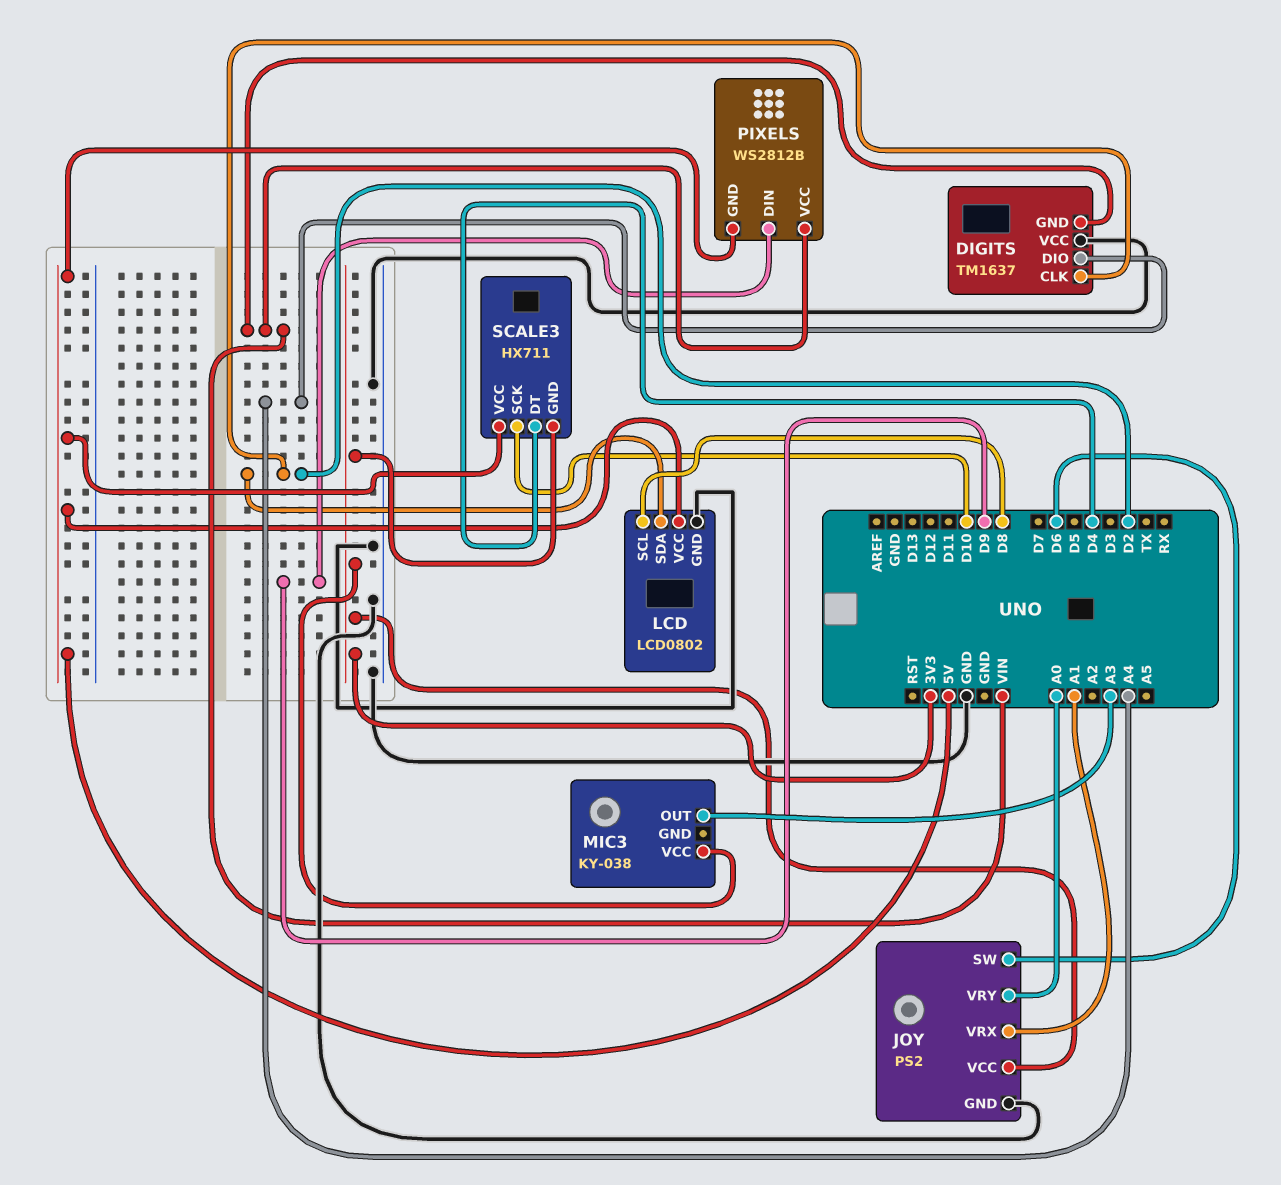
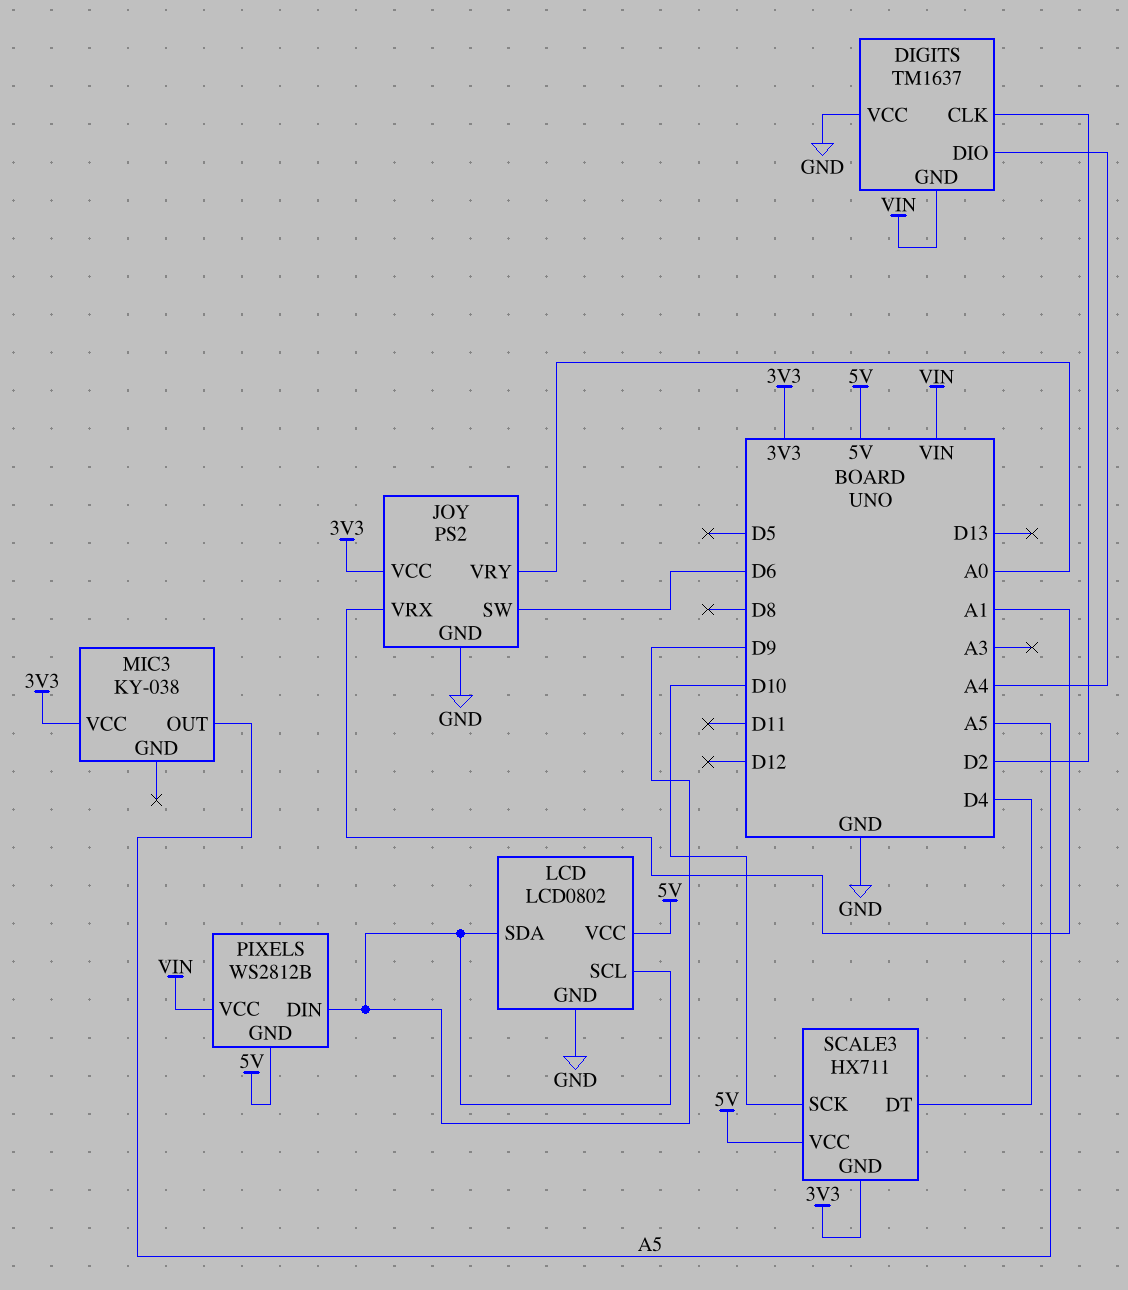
LCD pin SCL: D8 -> D9
LCD pin SDA: D2 -> D9
MIC3 pin OUT: A3 -> A5

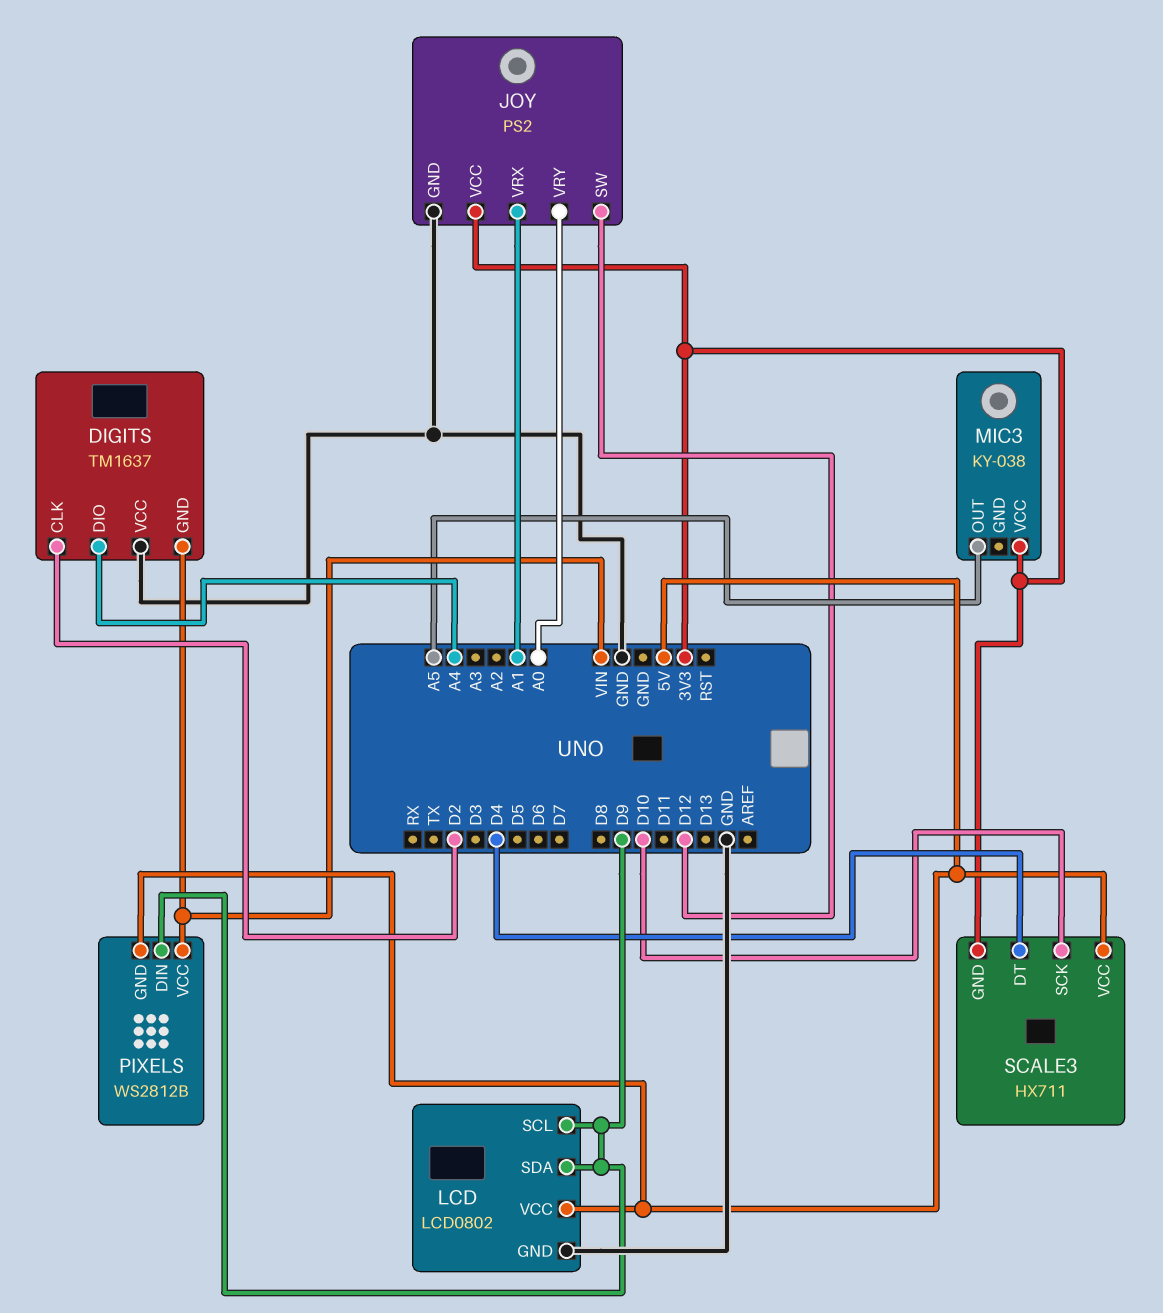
JOY pin SW: D6 -> D12

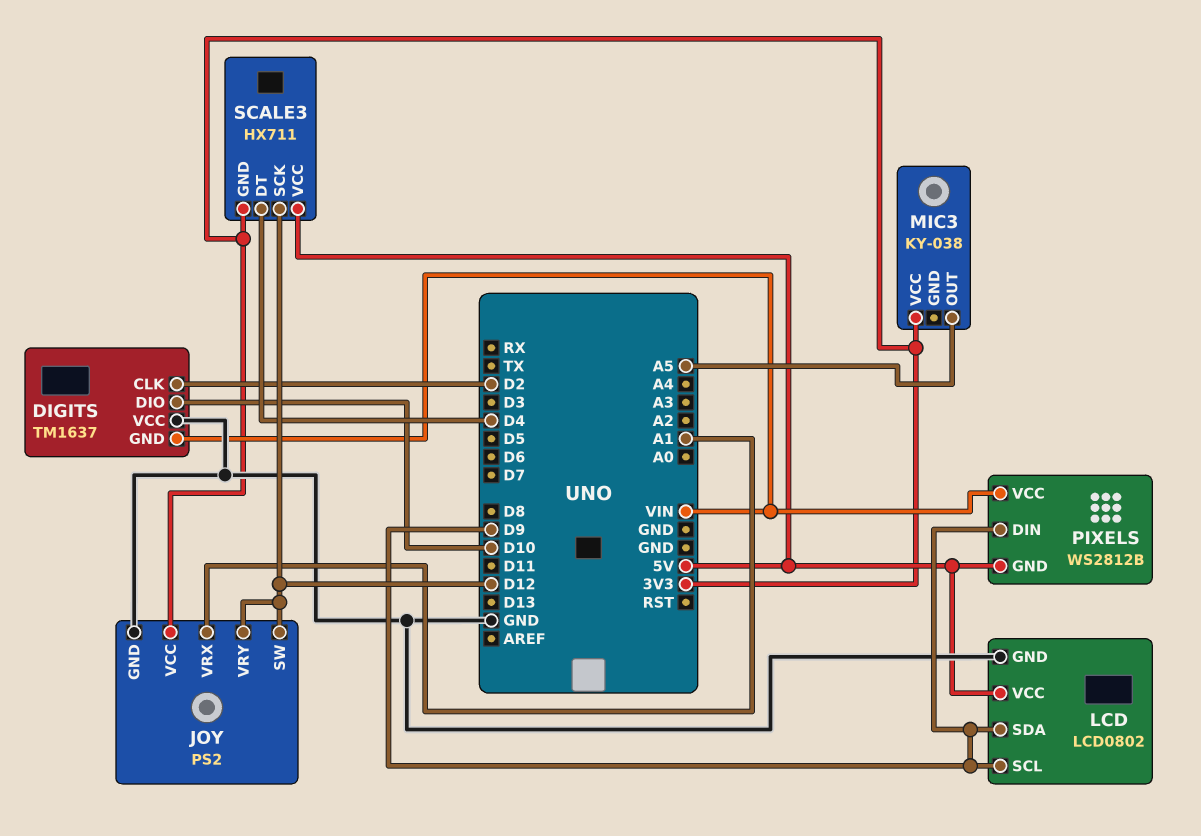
DIGITS pin DIO: A4 -> D10
JOY pin VRY: A0 -> D12
SCALE3 pin SCK: D10 -> D12

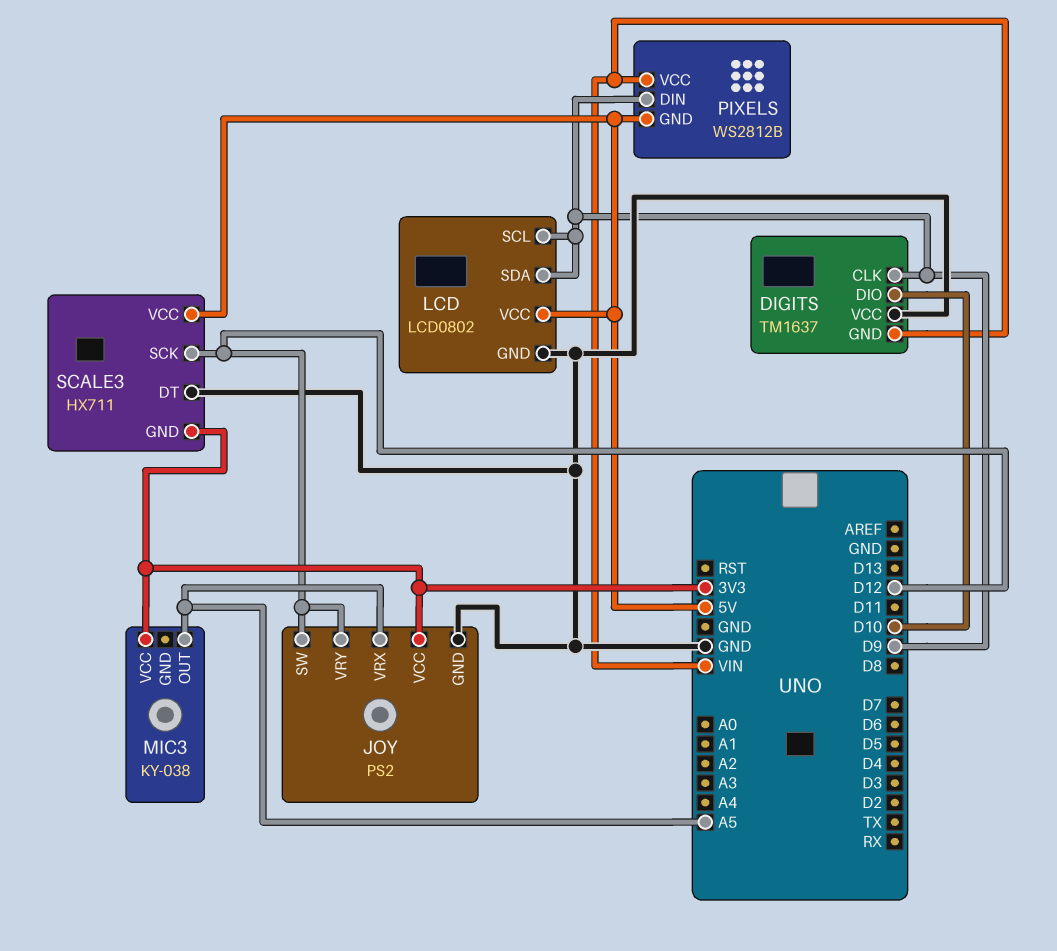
DIGITS pin CLK: D2 -> D9
JOY pin VRX: A1 -> A5
SCALE3 pin DT: D4 -> GND

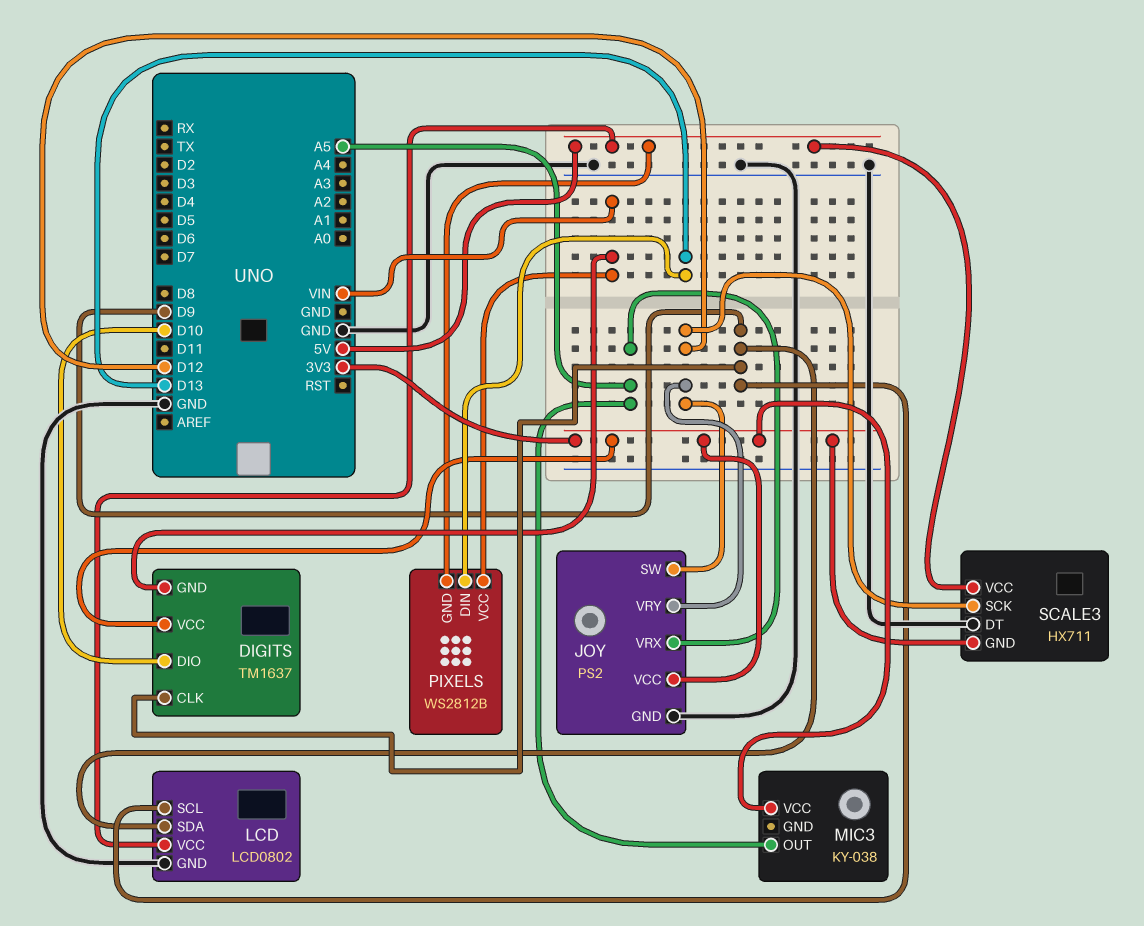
DIGITS pin VCC: GND -> 3V3
PIXELS pin DIN: D9 -> D13

